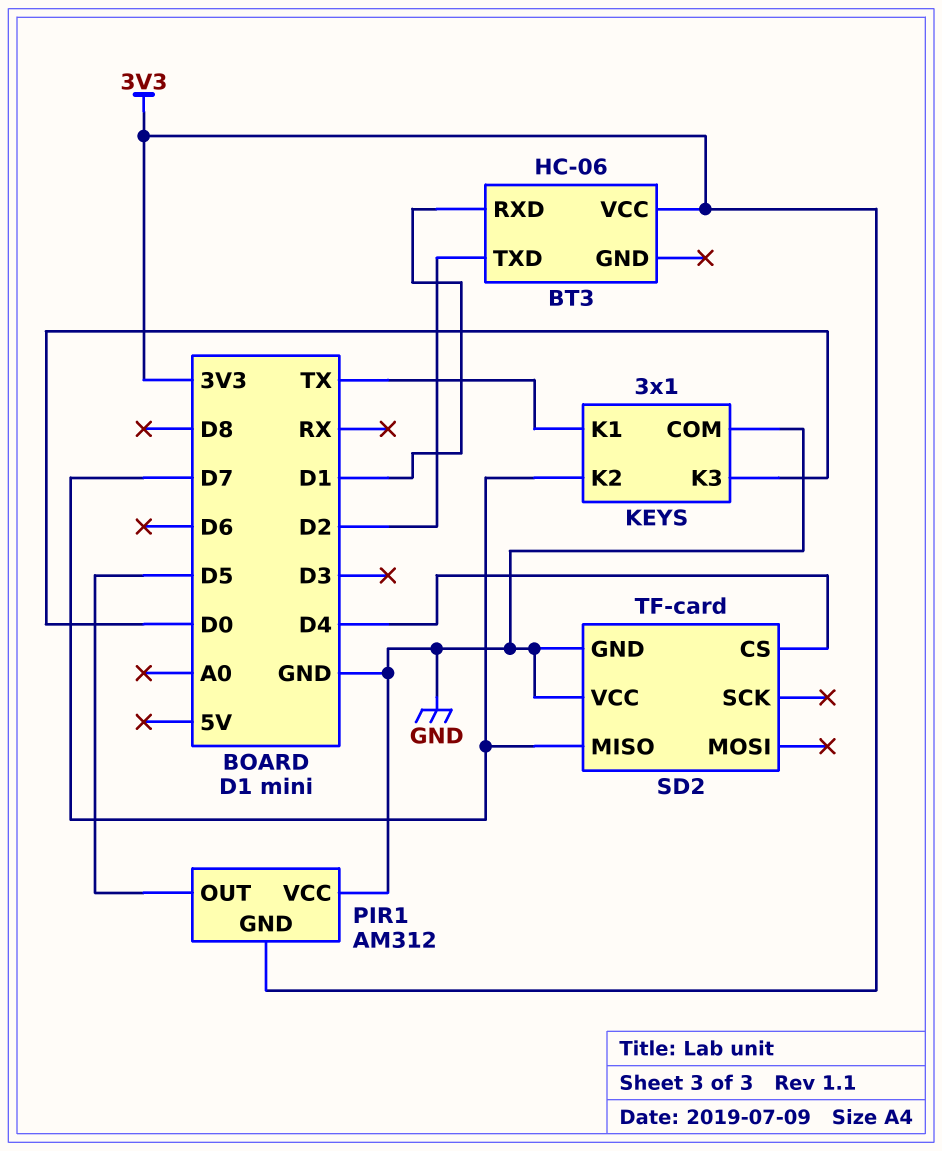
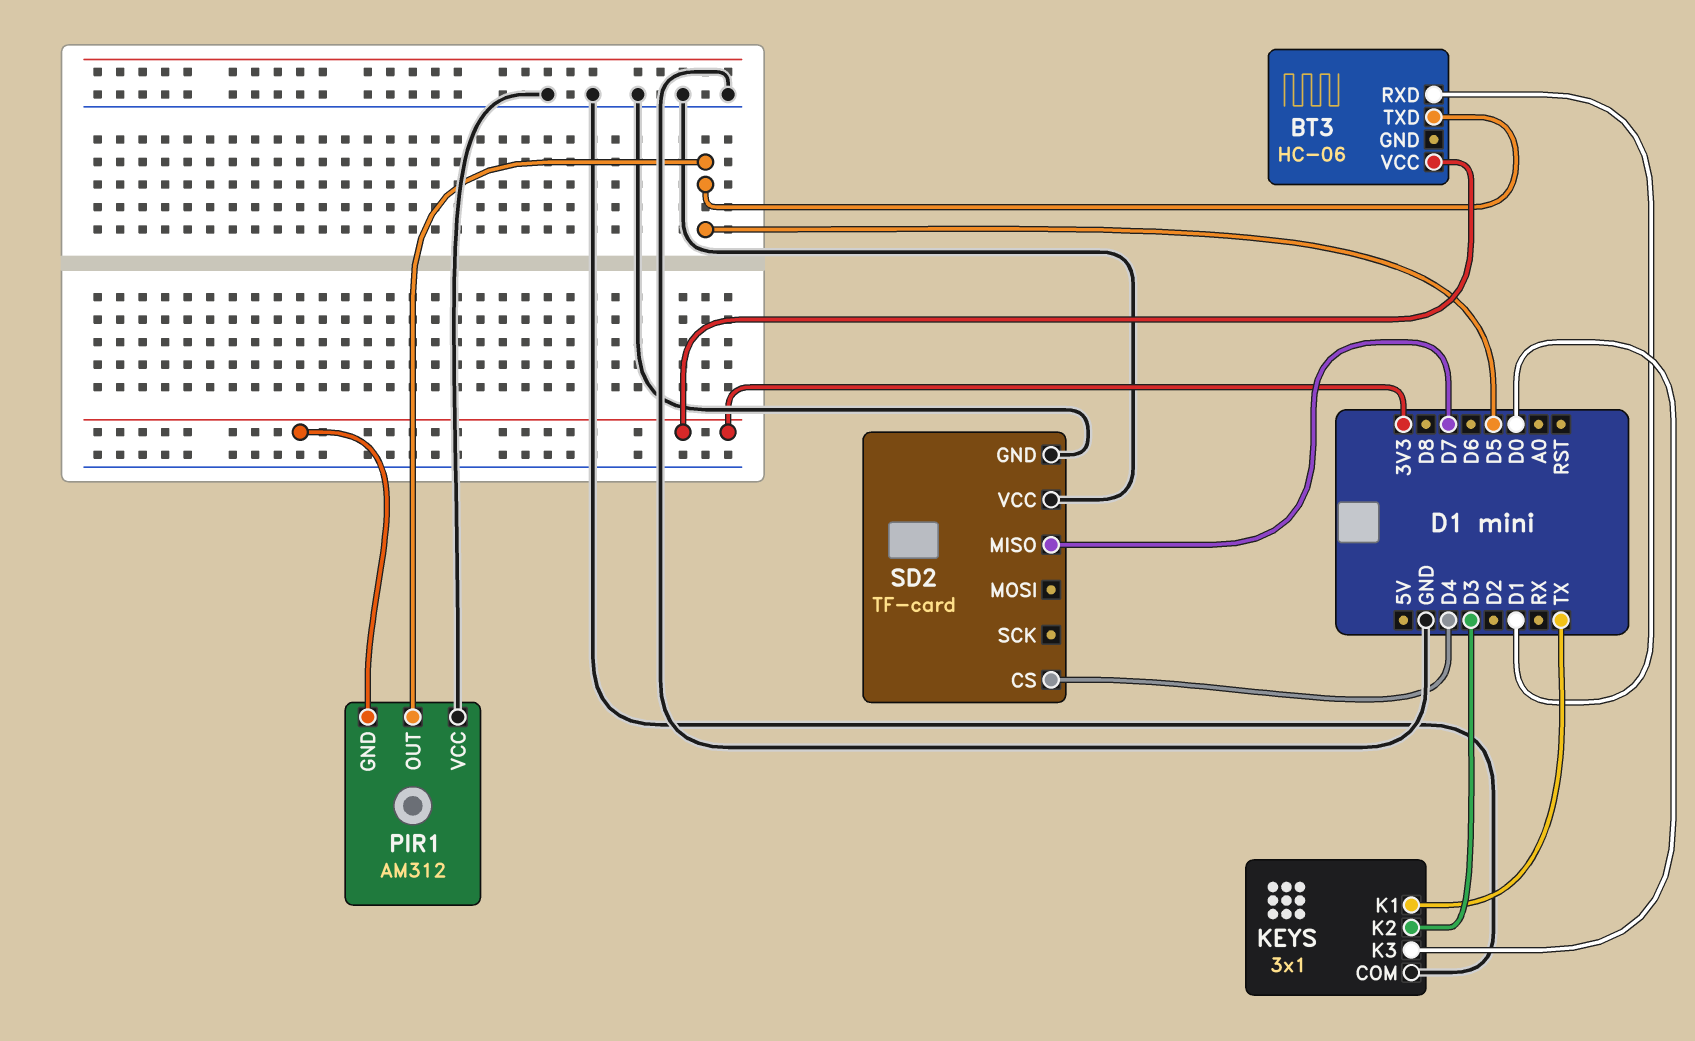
BT3 pin TXD: D2 -> D5
KEYS pin K2: D7 -> D3

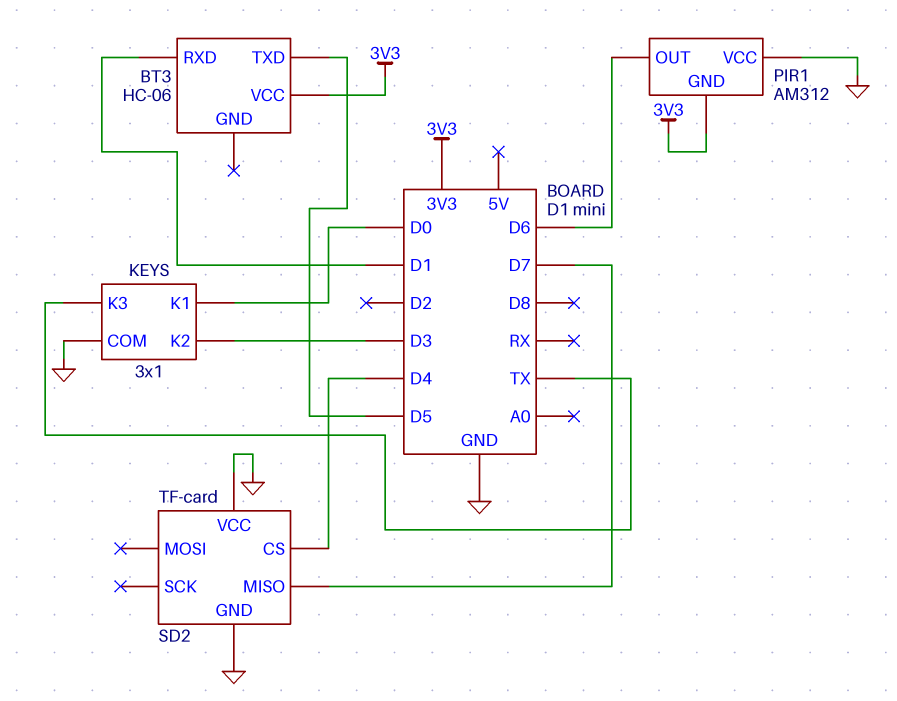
KEYS pin K1: TX -> D0
KEYS pin K3: D0 -> TX
PIR1 pin OUT: D5 -> D6

